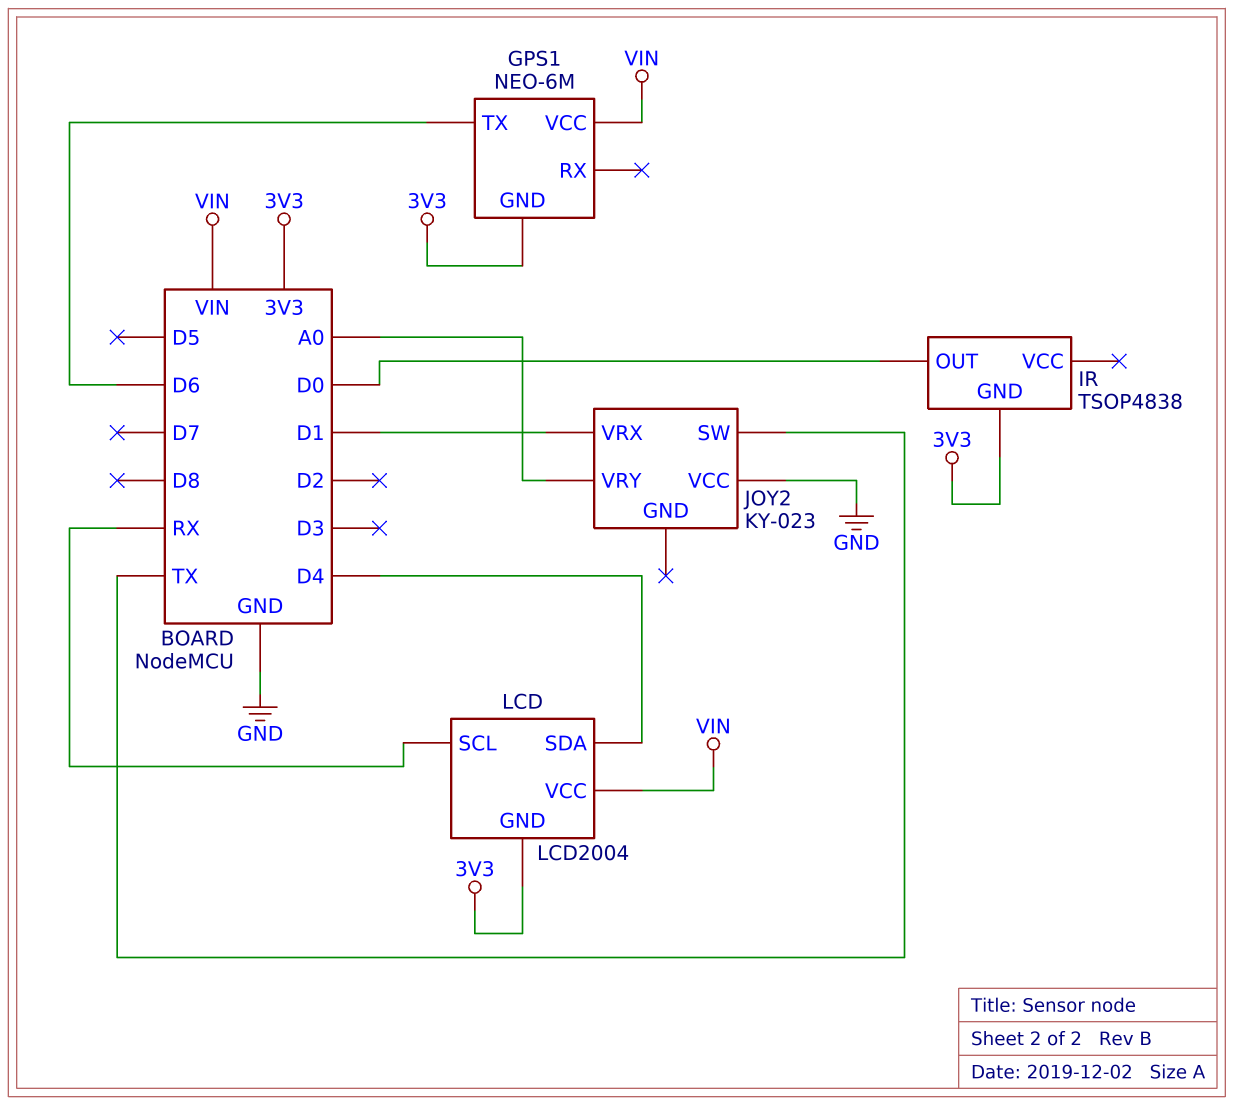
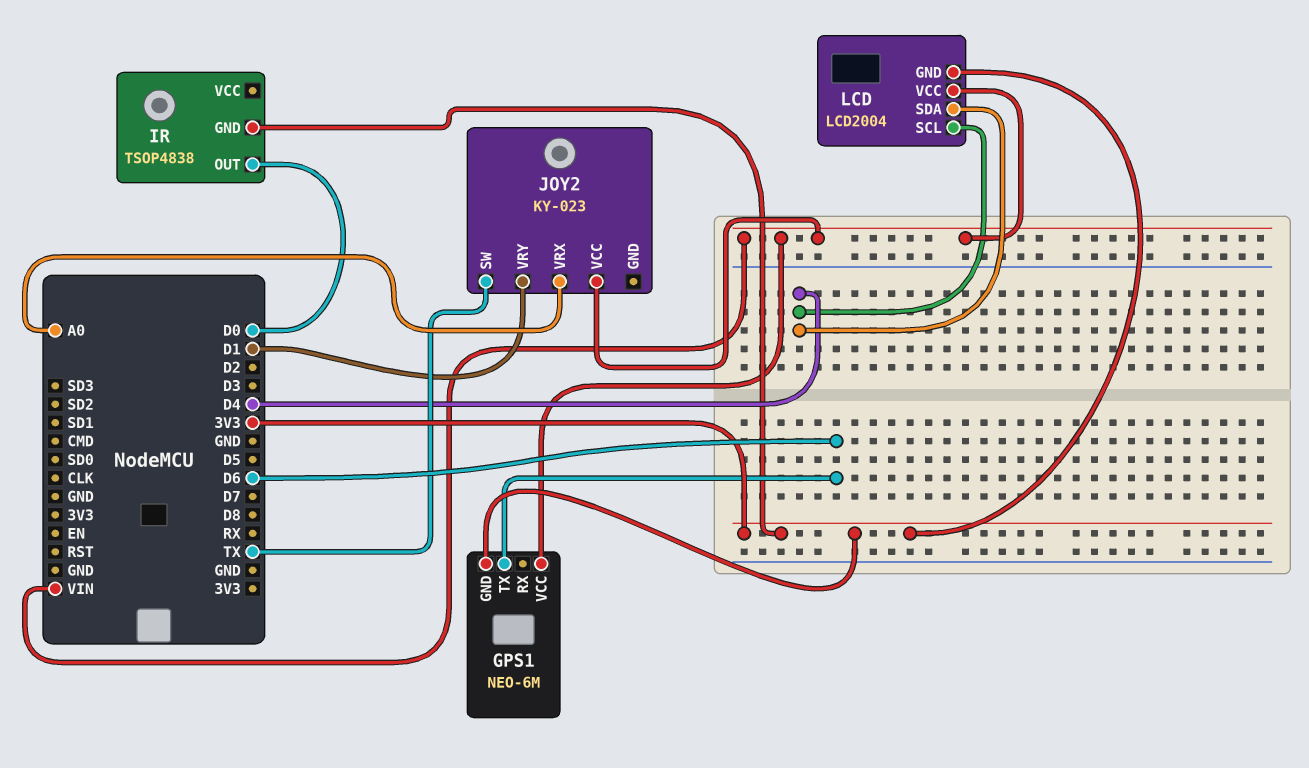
JOY2 pin VCC: GND -> VIN
JOY2 pin VRX: D1 -> A0
JOY2 pin VRY: A0 -> D1
LCD pin SCL: RX -> D4

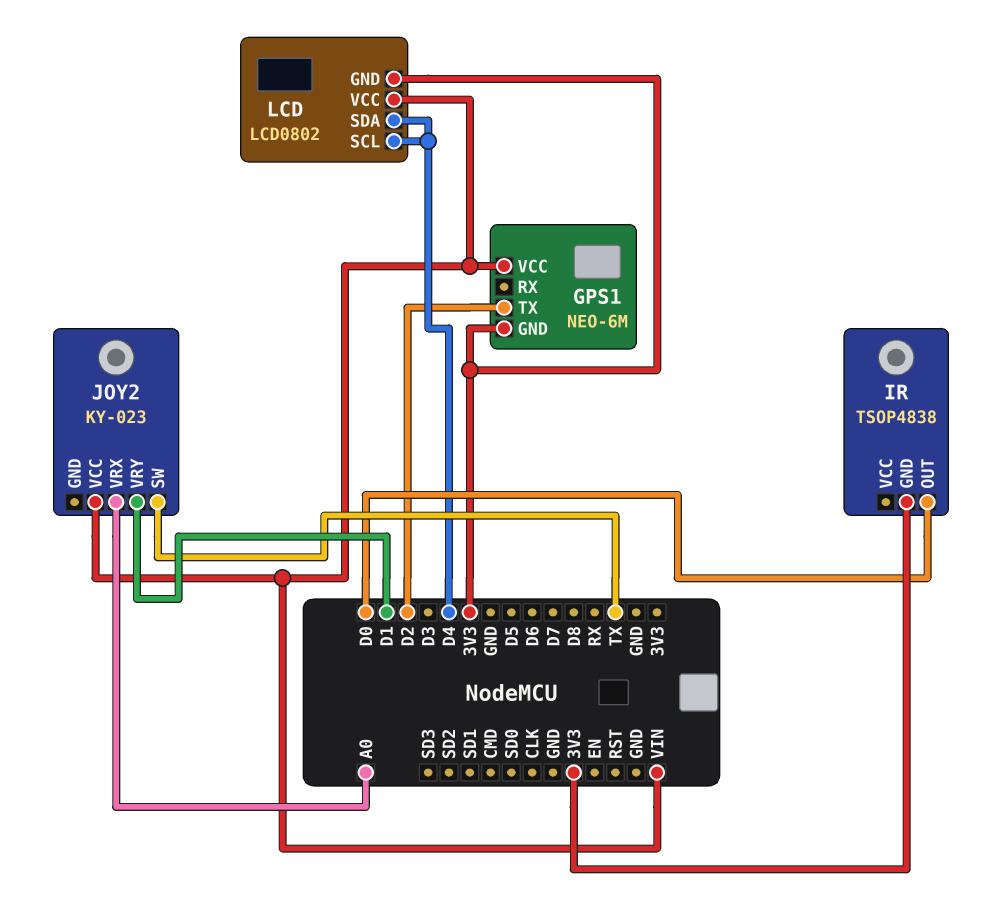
GPS1 pin TX: D6 -> D2
LCD: LCD2004 -> LCD0802

